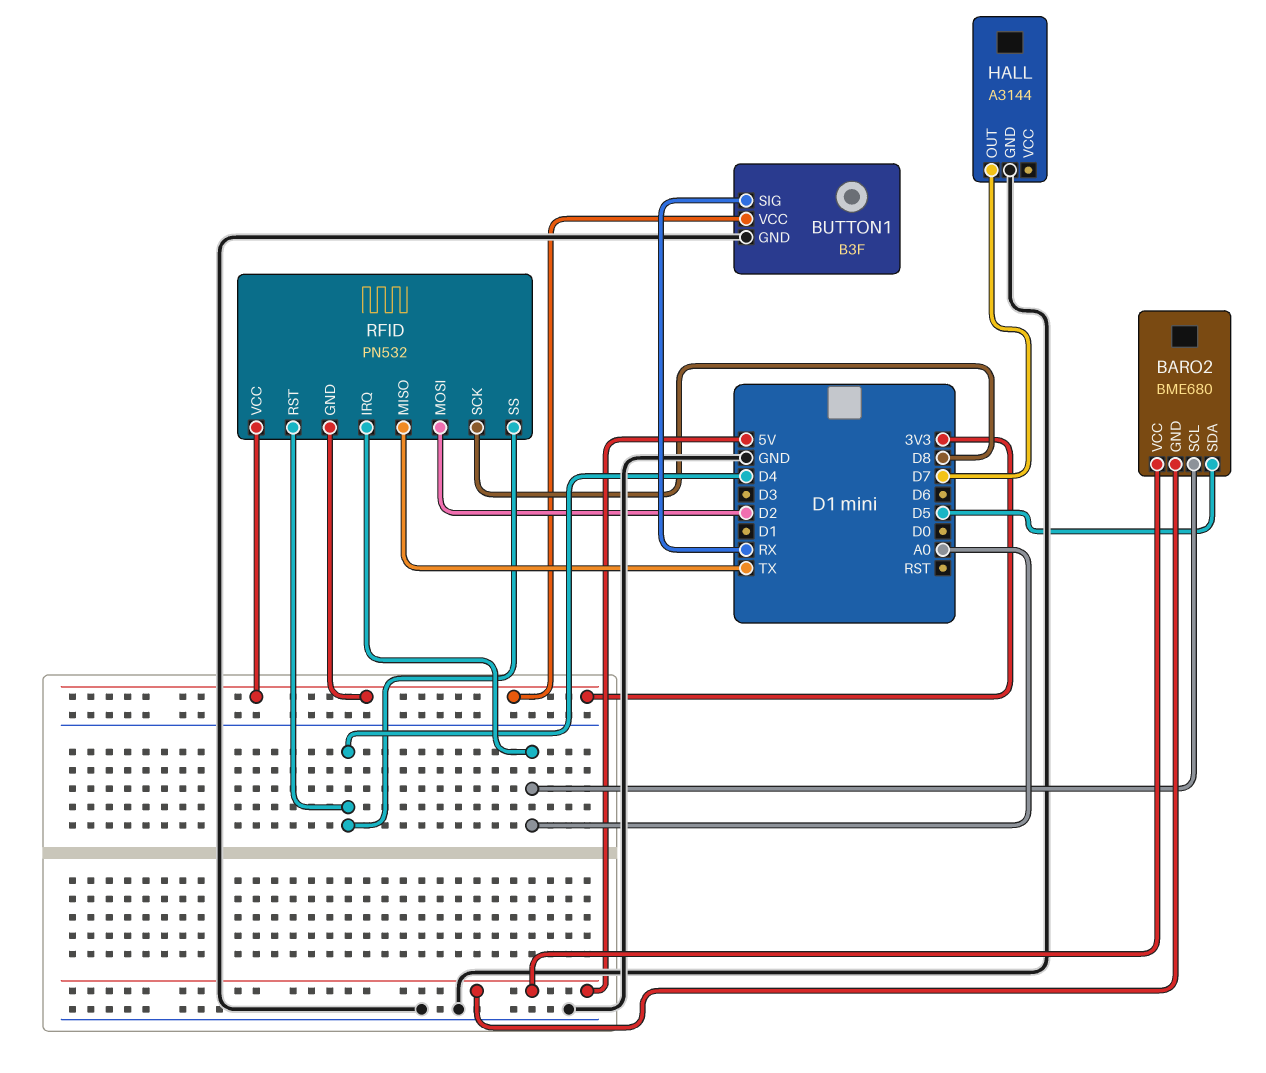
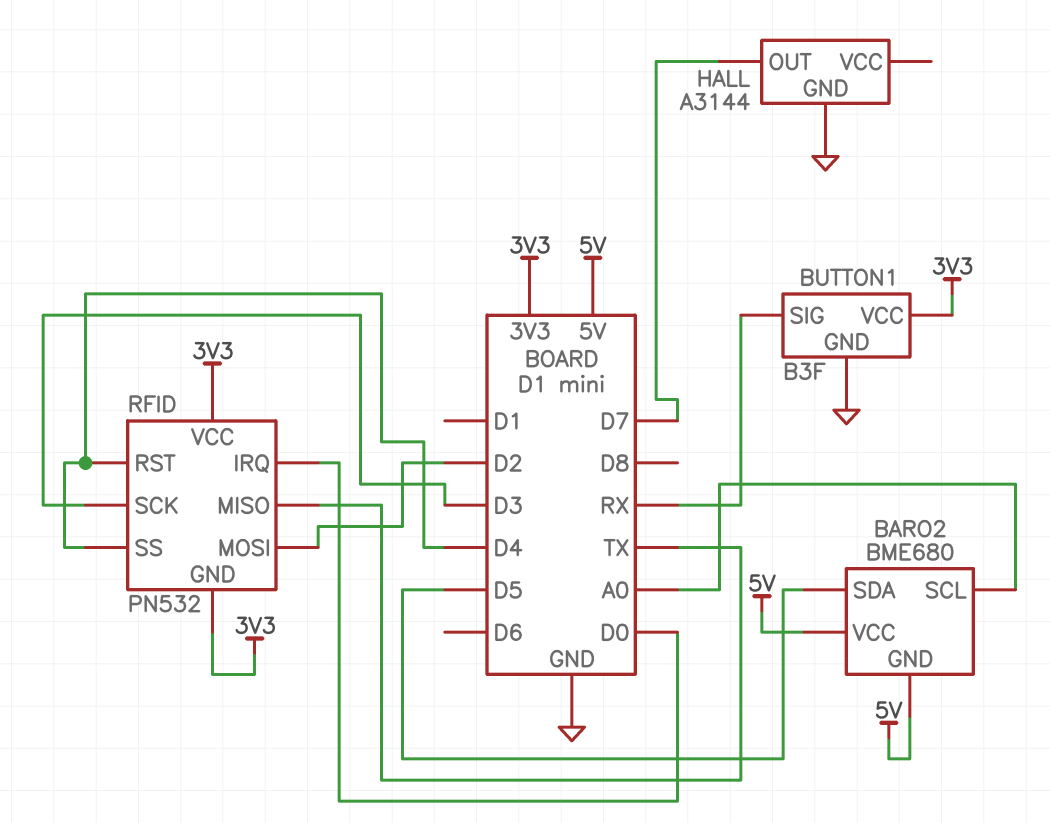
RFID pin IRQ: A0 -> D0
RFID pin SCK: D8 -> D3

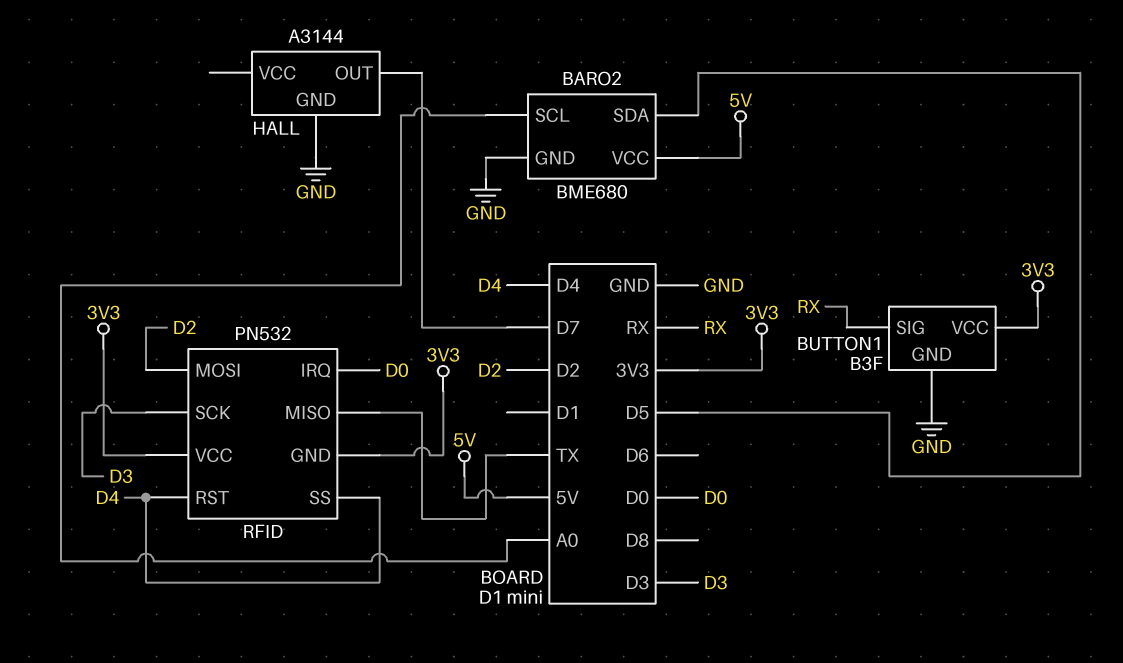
BARO2 pin GND: 5V -> GND

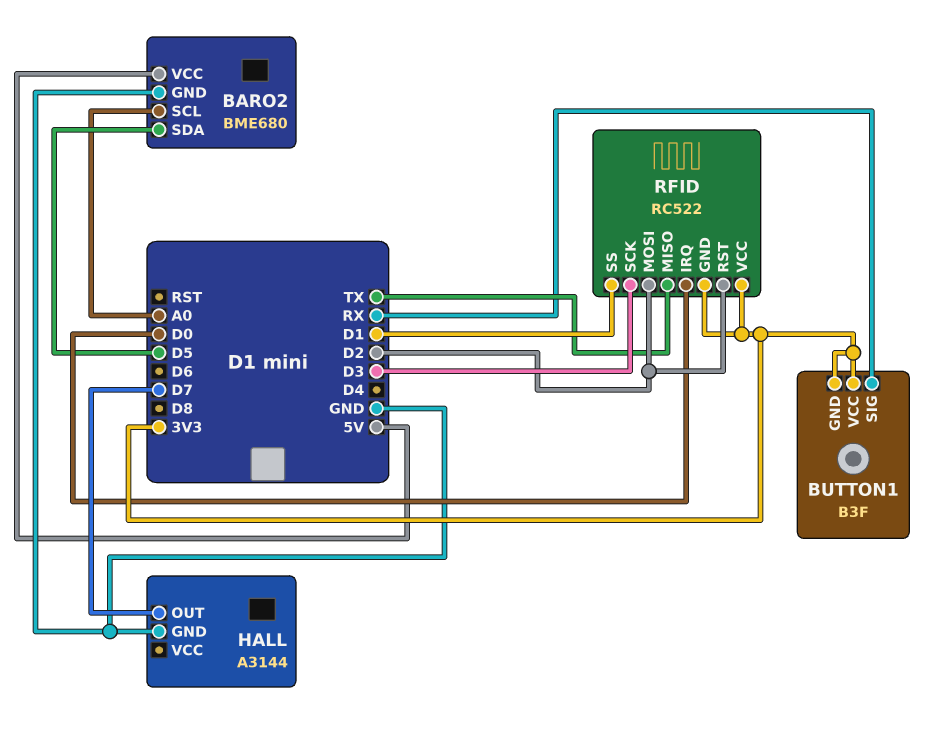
BUTTON1 pin GND: GND -> 3V3
RFID: PN532 -> RC522
RFID pin RST: D4 -> D2
RFID pin SS: D4 -> D1

